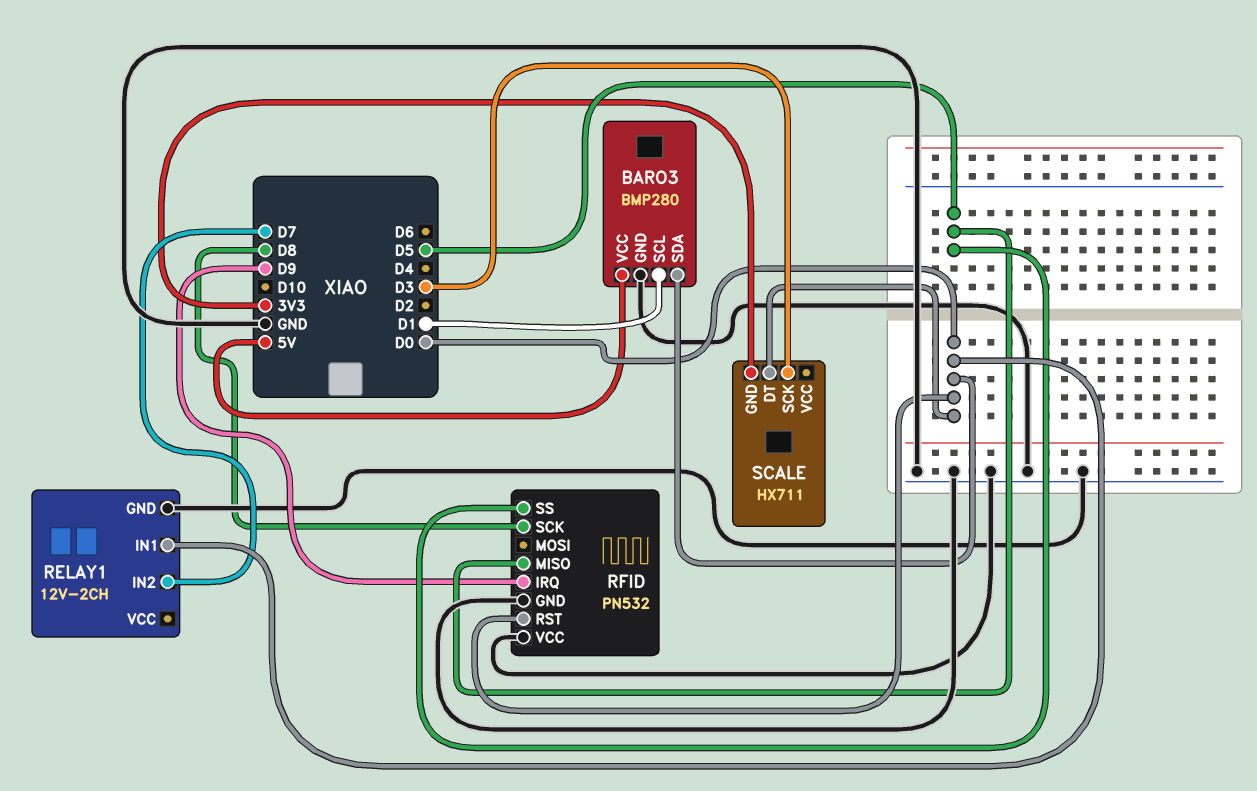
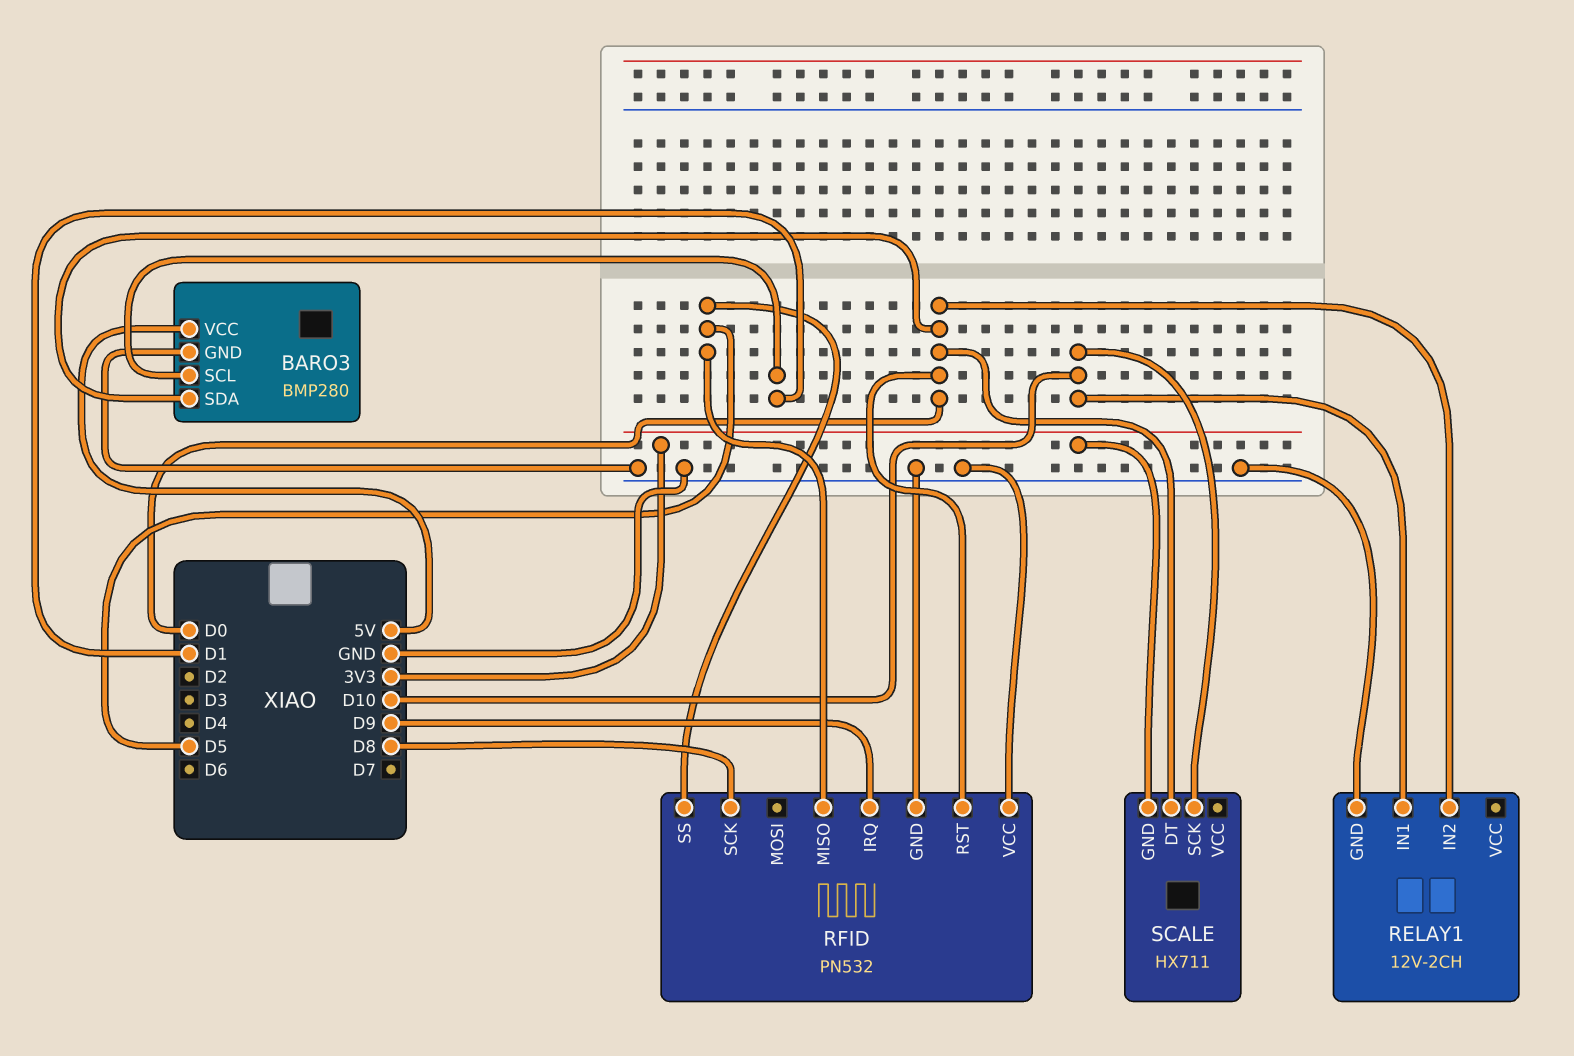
RELAY1 pin IN1: D0 -> D10
RELAY1 pin IN2: D7 -> D0
SCALE pin SCK: D3 -> D10

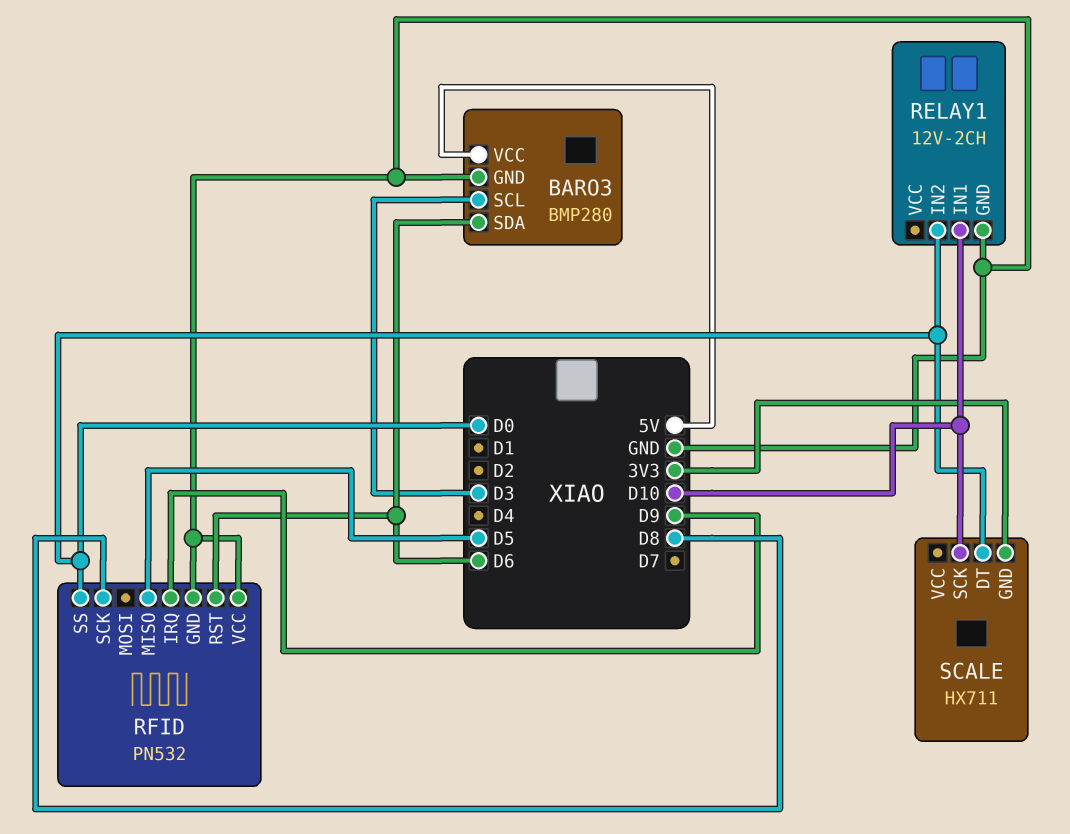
BARO3 pin SCL: D1 -> D3
BARO3 pin SDA: D0 -> D6
RFID pin RST: D0 -> D6
RFID pin SS: D5 -> D0

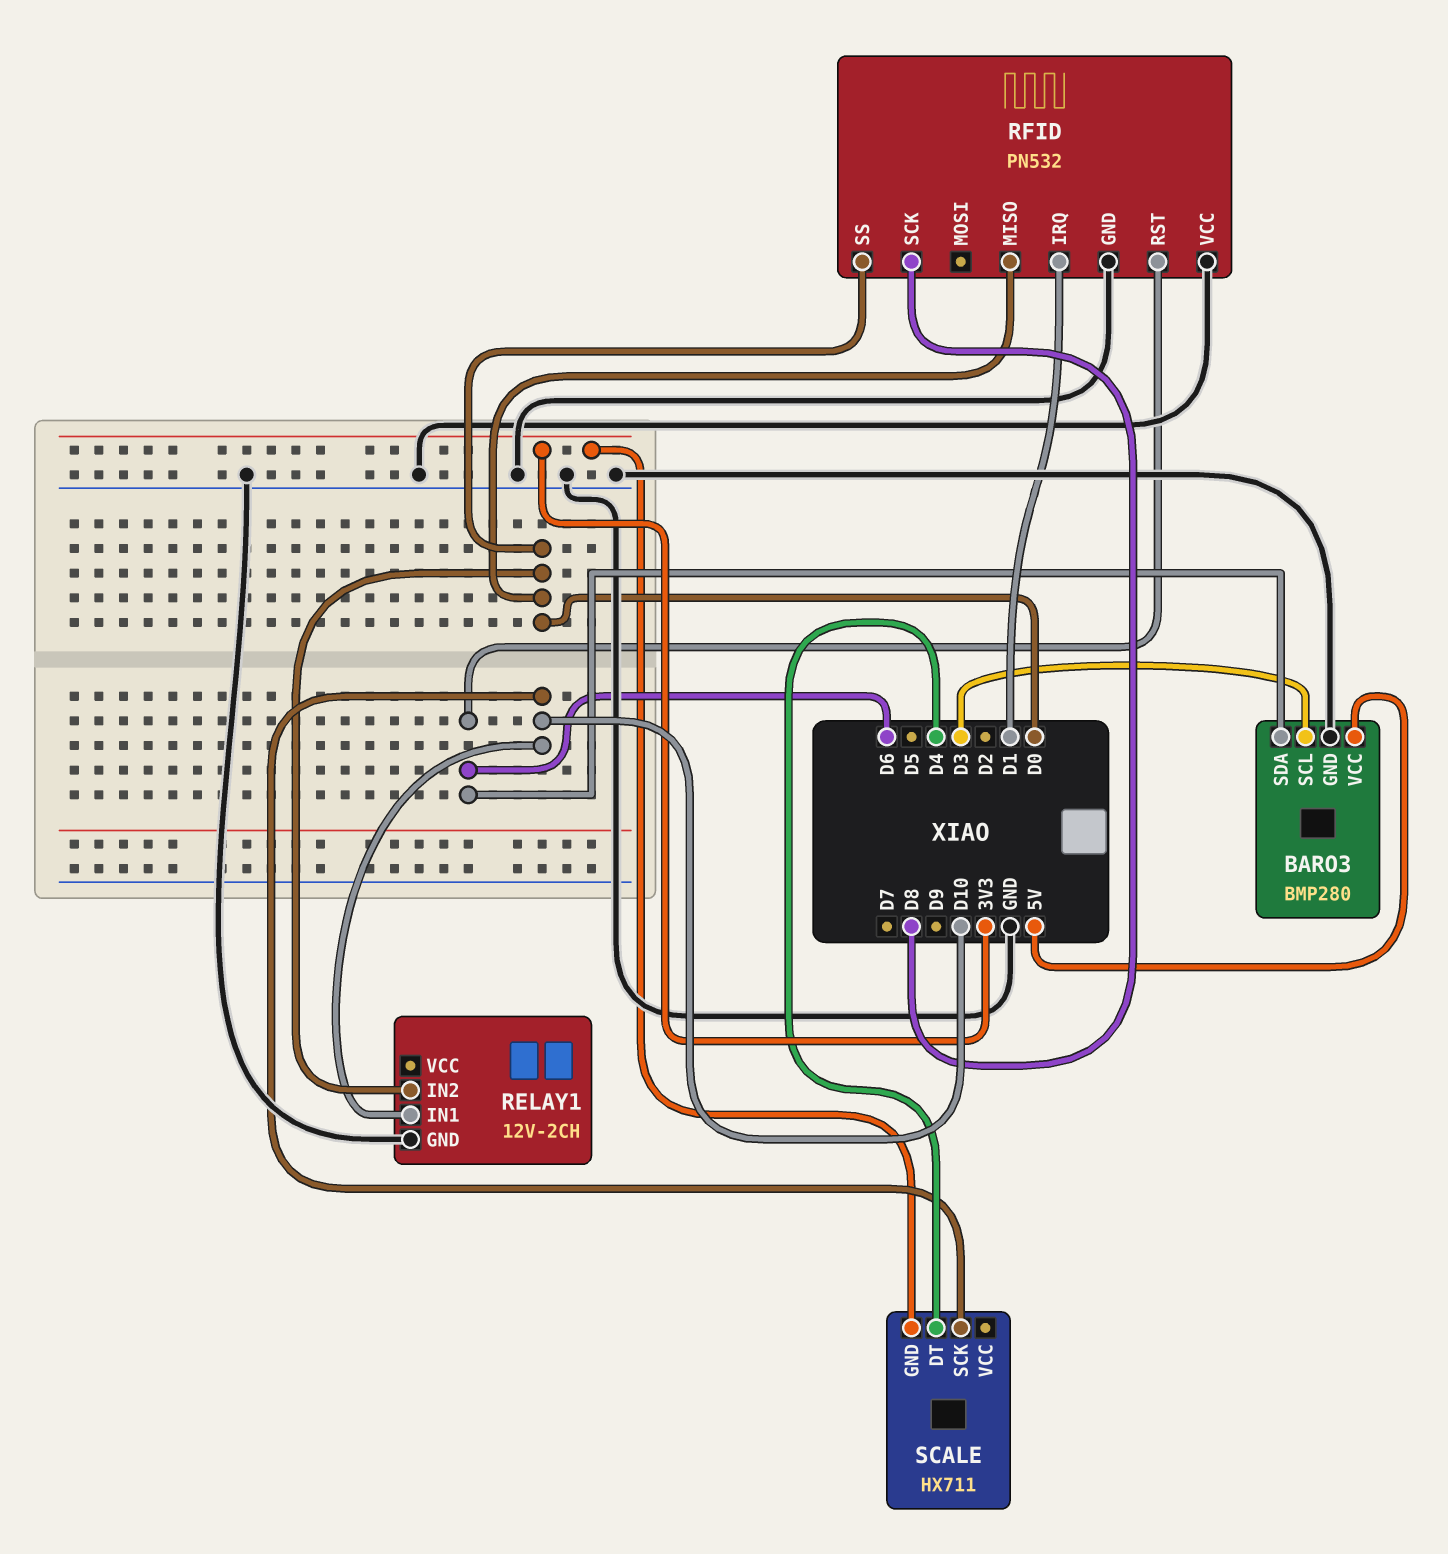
RFID pin IRQ: D9 -> D1
RFID pin MISO: D5 -> D0
SCALE pin DT: D0 -> D4

